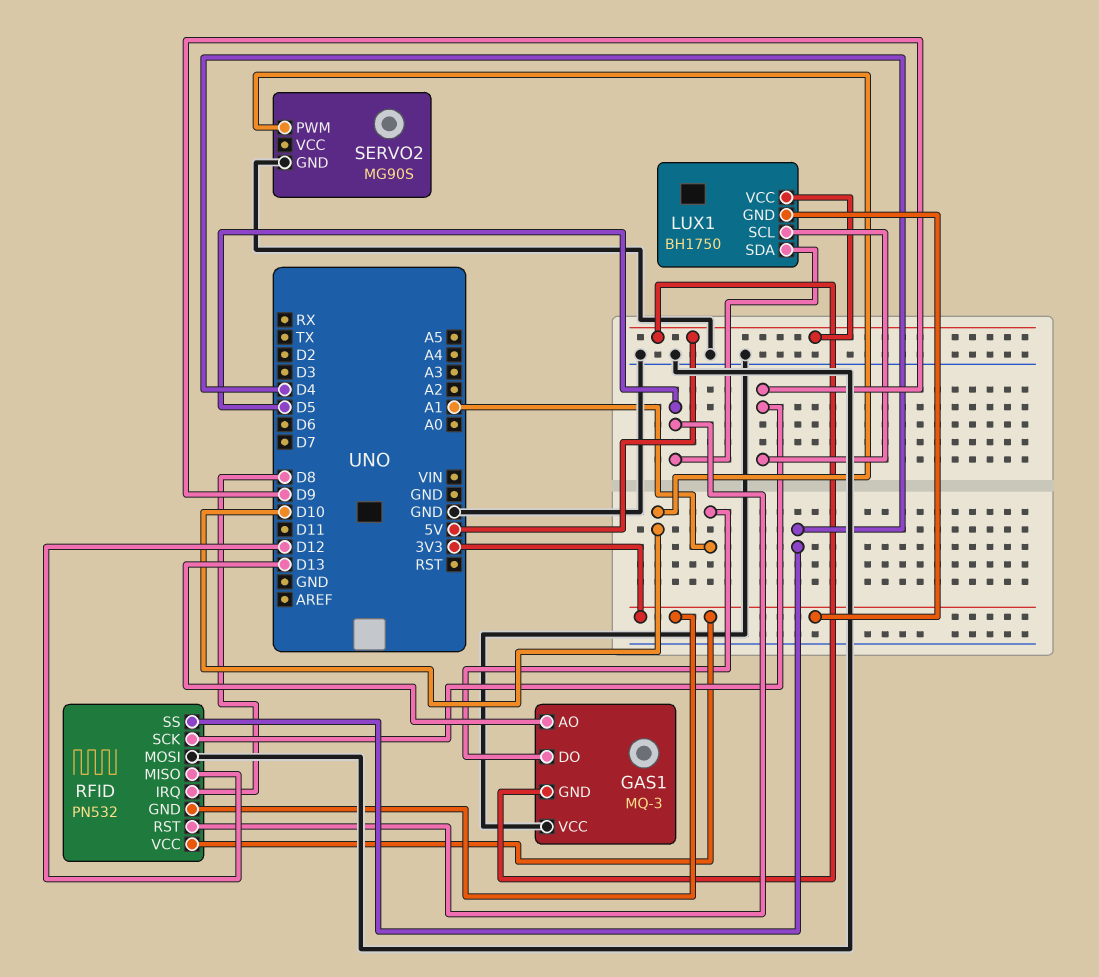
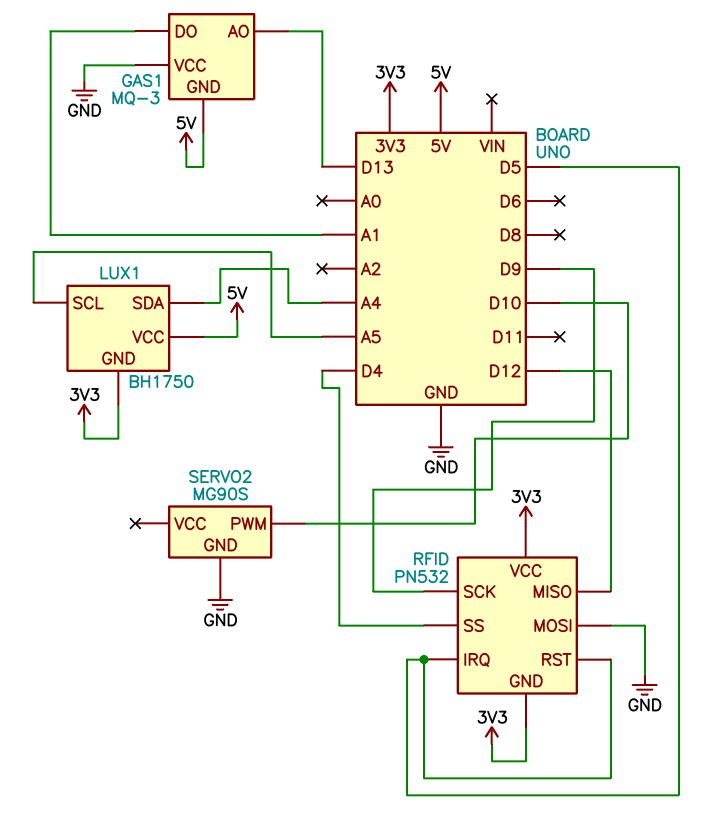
LUX1 pin SCL: D9 -> A5
LUX1 pin SDA: D5 -> A4
RFID pin IRQ: D8 -> D5

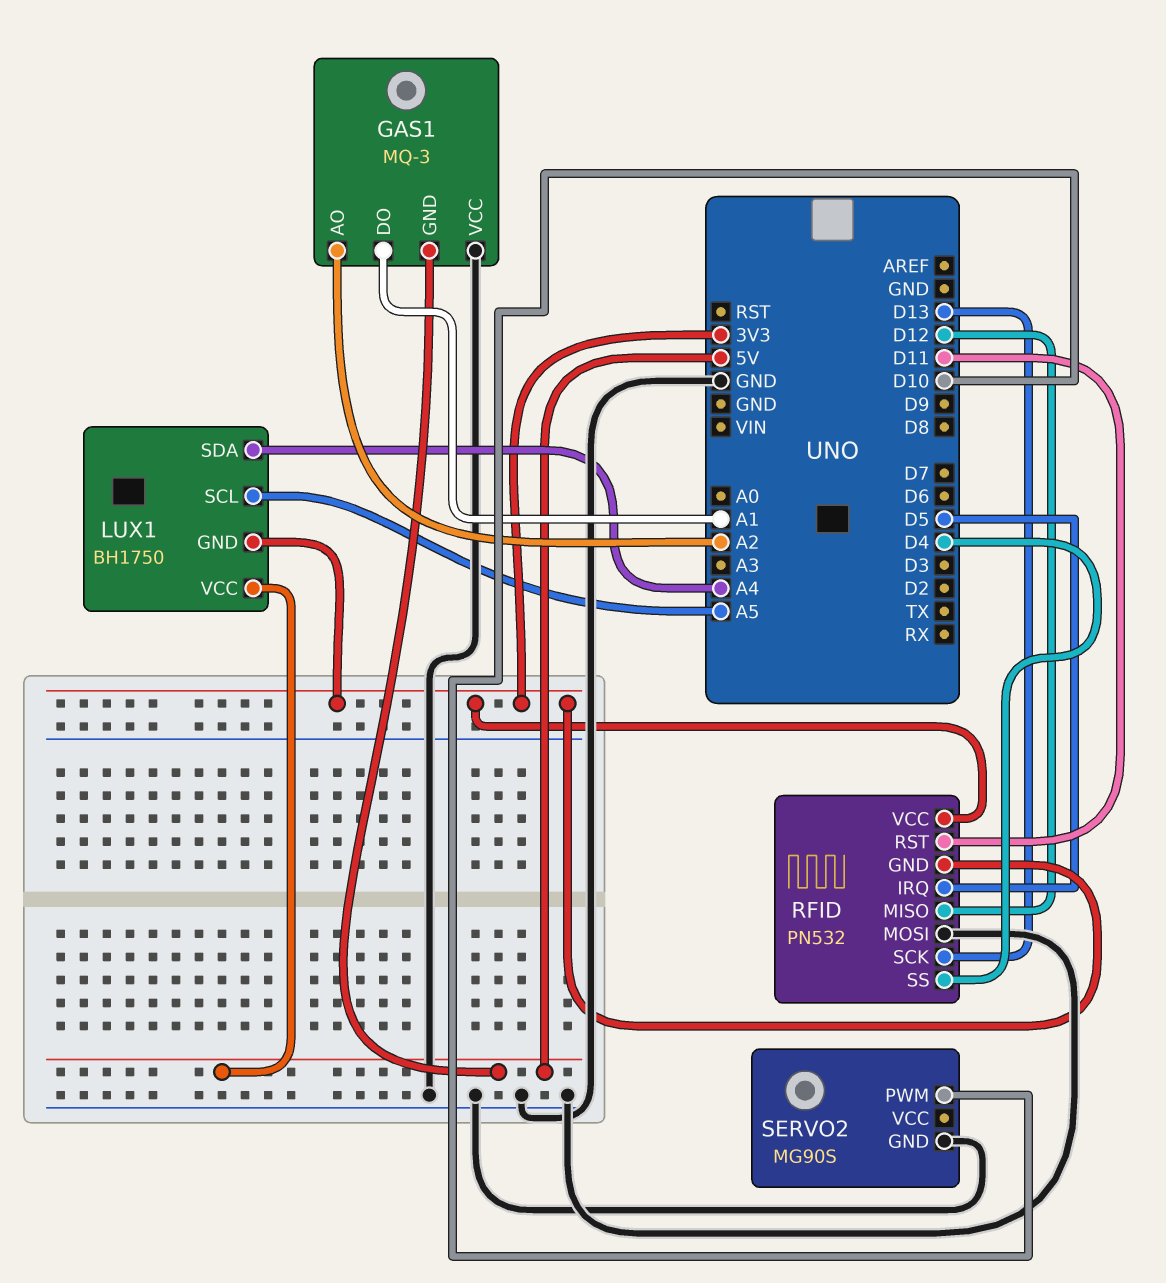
GAS1 pin AO: D13 -> A2
RFID pin RST: D5 -> D11
RFID pin SCK: D9 -> D13

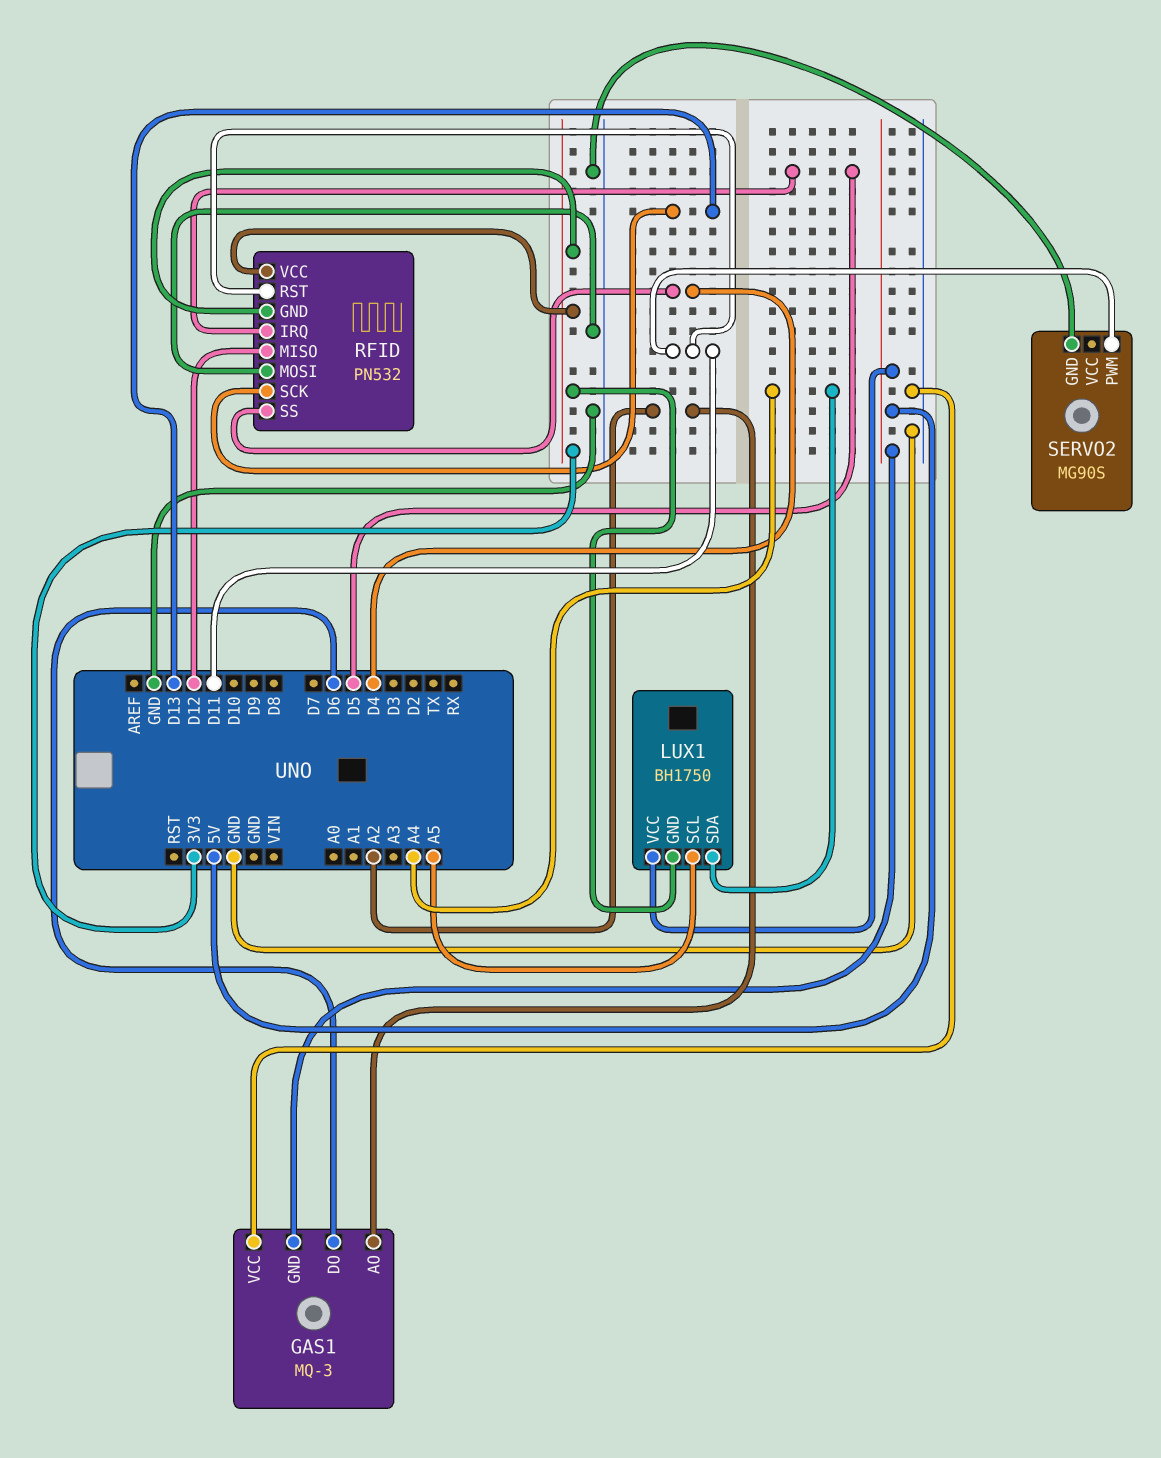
GAS1 pin DO: A1 -> D6
SERVO2 pin PWM: D10 -> D11

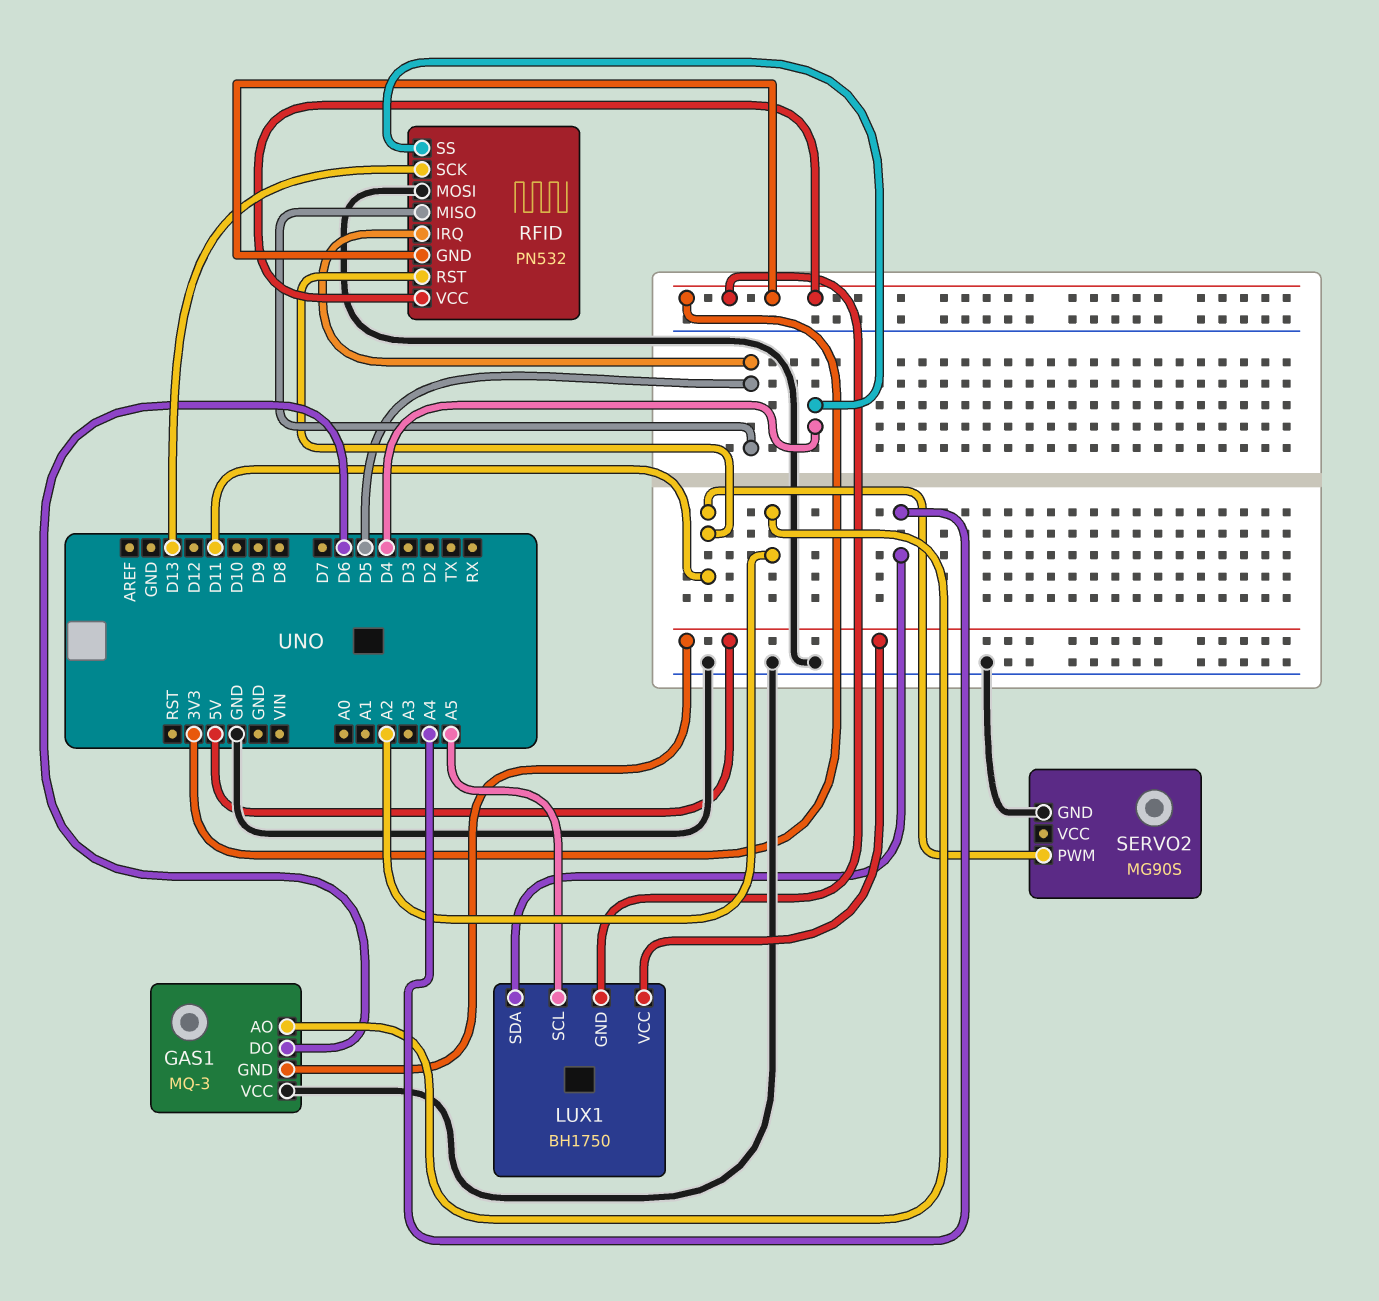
RFID pin MISO: D12 -> D5

